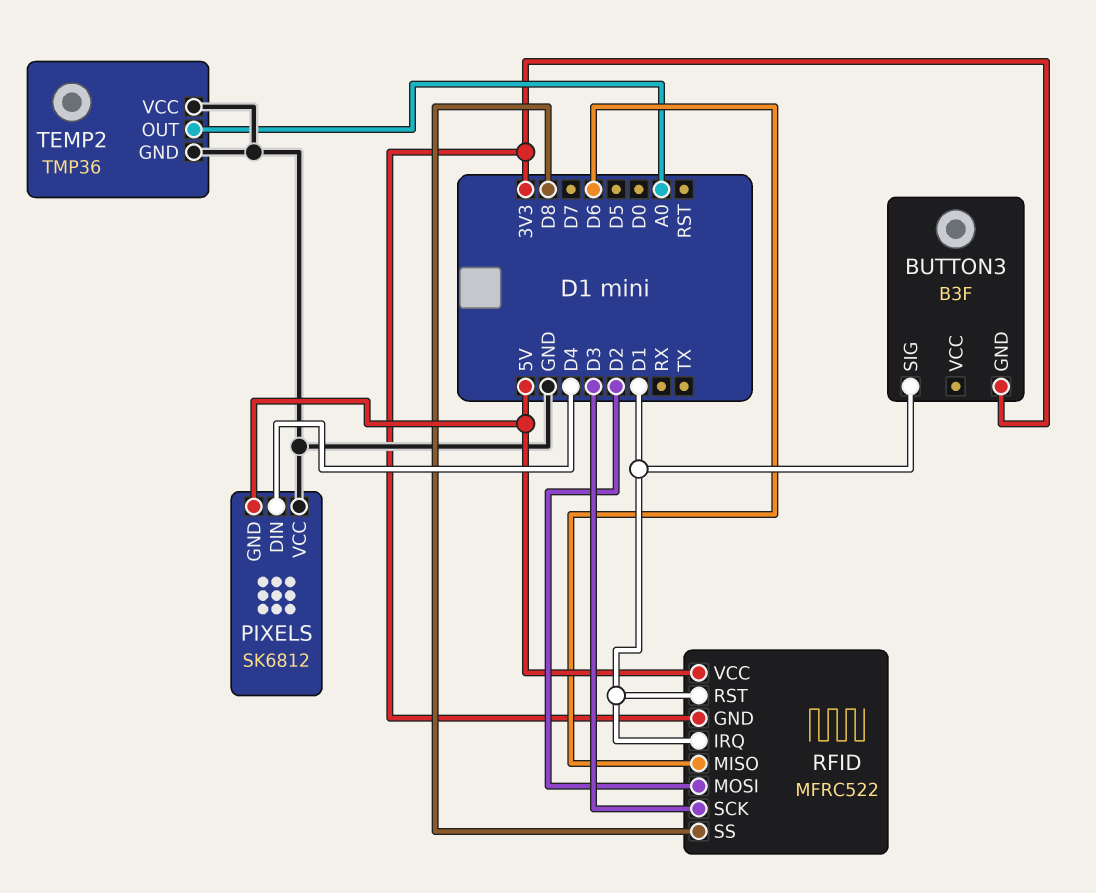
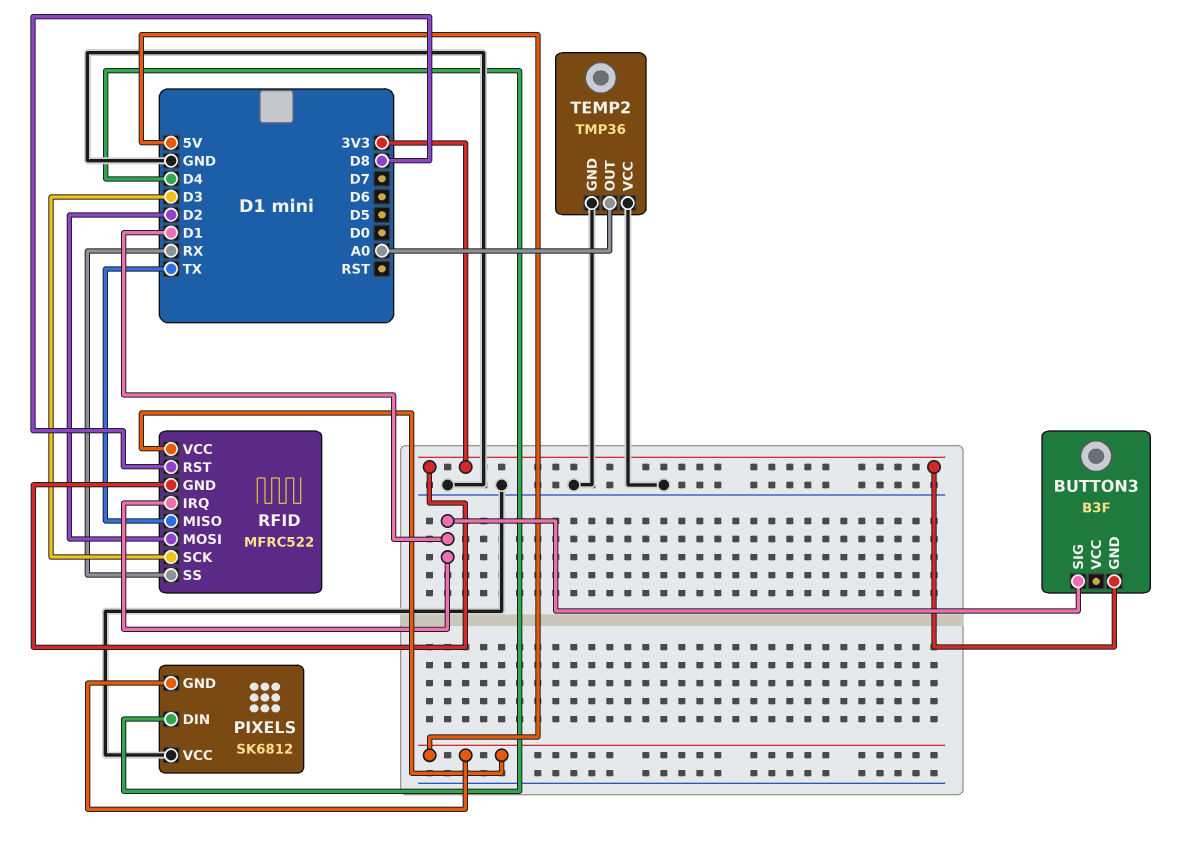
RFID pin MISO: D6 -> TX
RFID pin RST: D1 -> D8
RFID pin SS: D8 -> RX

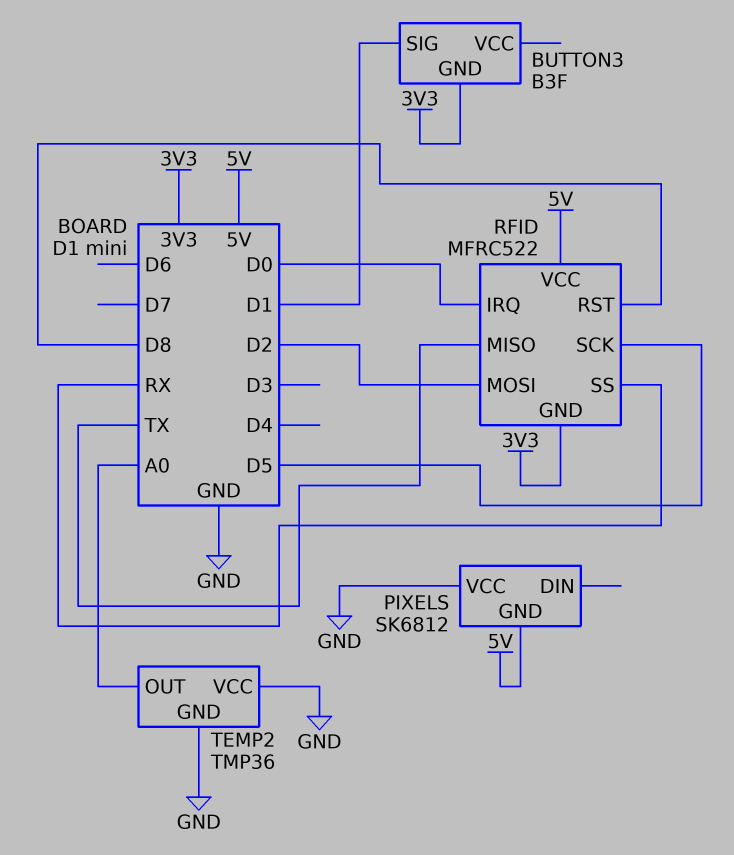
PIXELS pin DIN: D4 -> none
RFID pin IRQ: D1 -> D0
RFID pin SCK: D3 -> D5

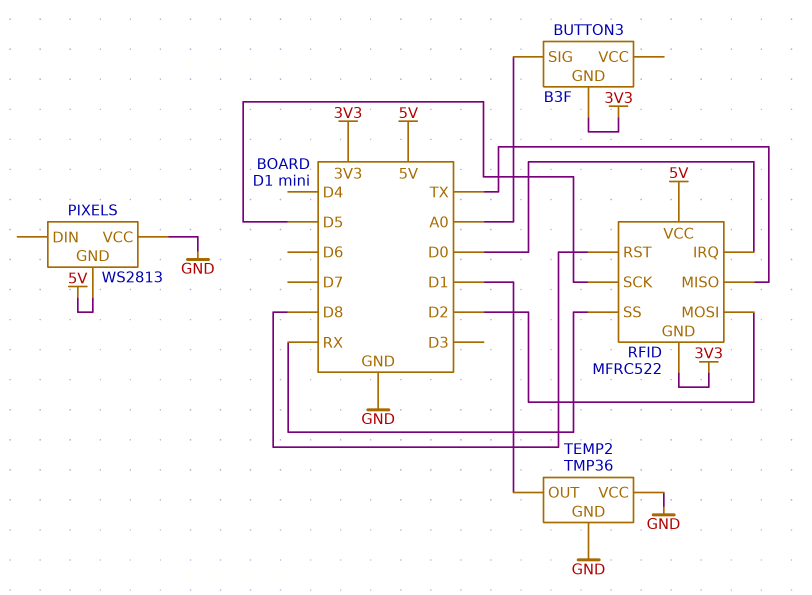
BUTTON3 pin SIG: D1 -> A0
PIXELS: SK6812 -> WS2813
TEMP2 pin OUT: A0 -> D1

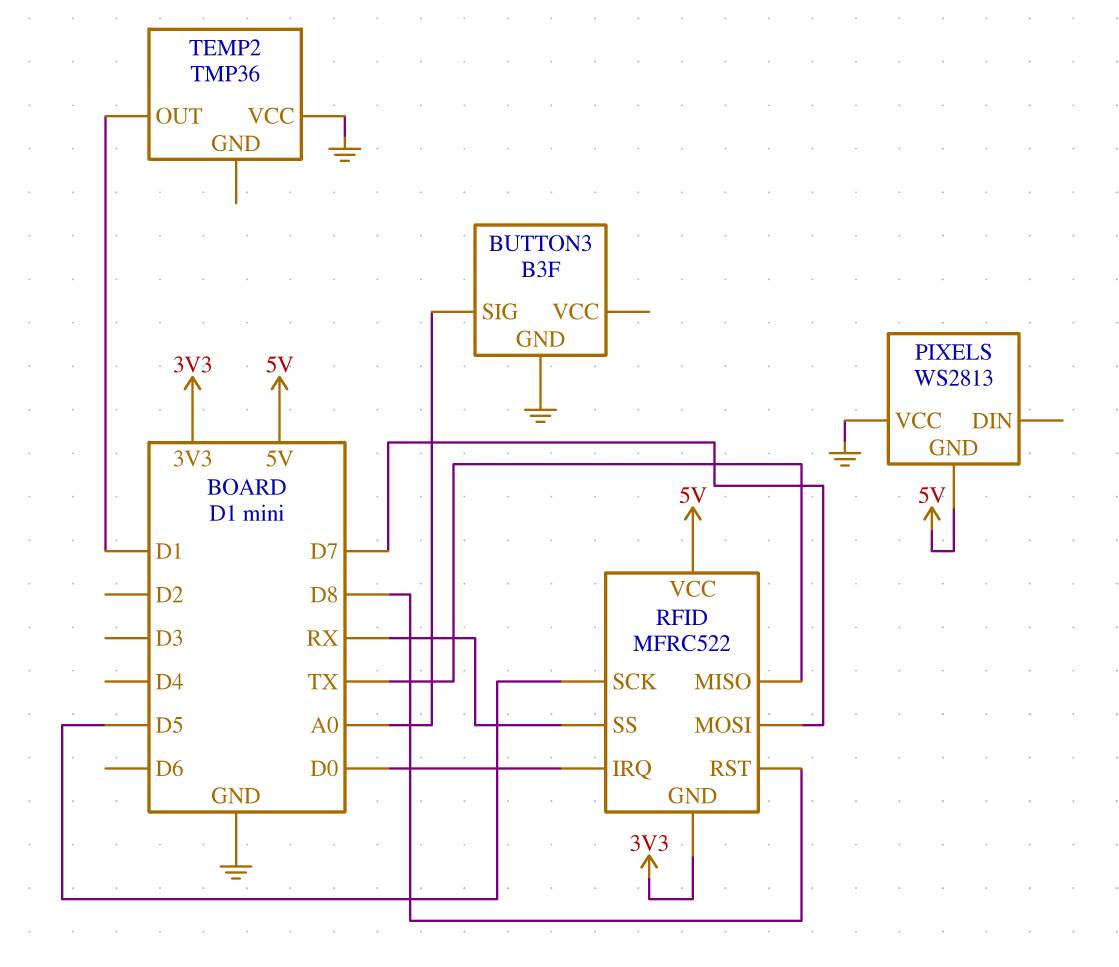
BUTTON3 pin GND: 3V3 -> GND
RFID pin MOSI: D2 -> D7
TEMP2 pin GND: GND -> none

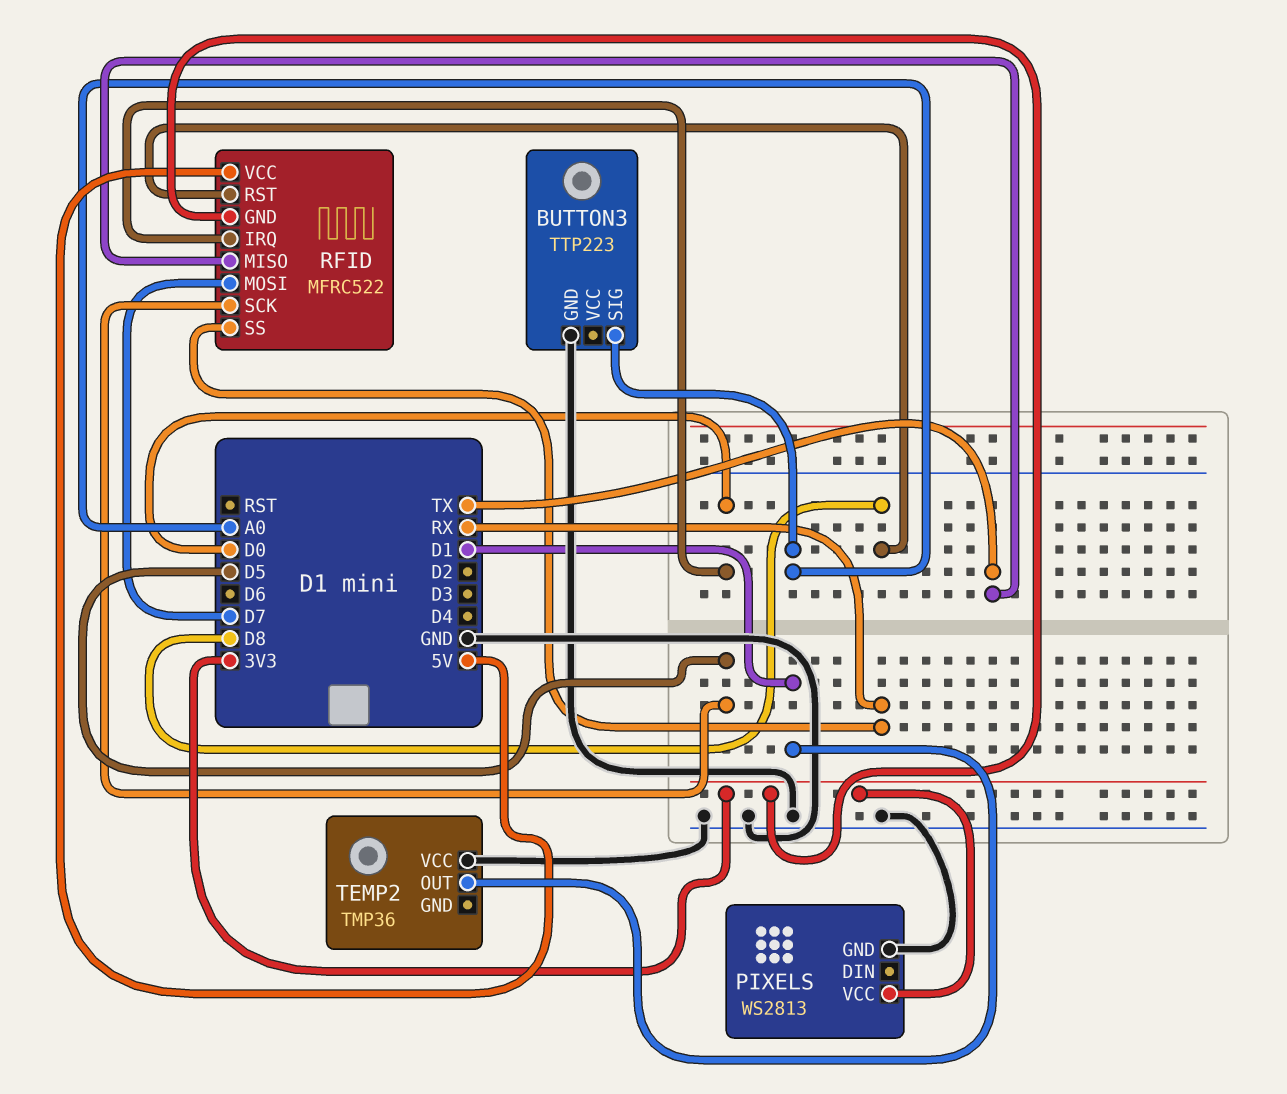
BUTTON3: B3F -> TTP223
PIXELS pin GND: 5V -> GND
PIXELS pin VCC: GND -> 3V3

